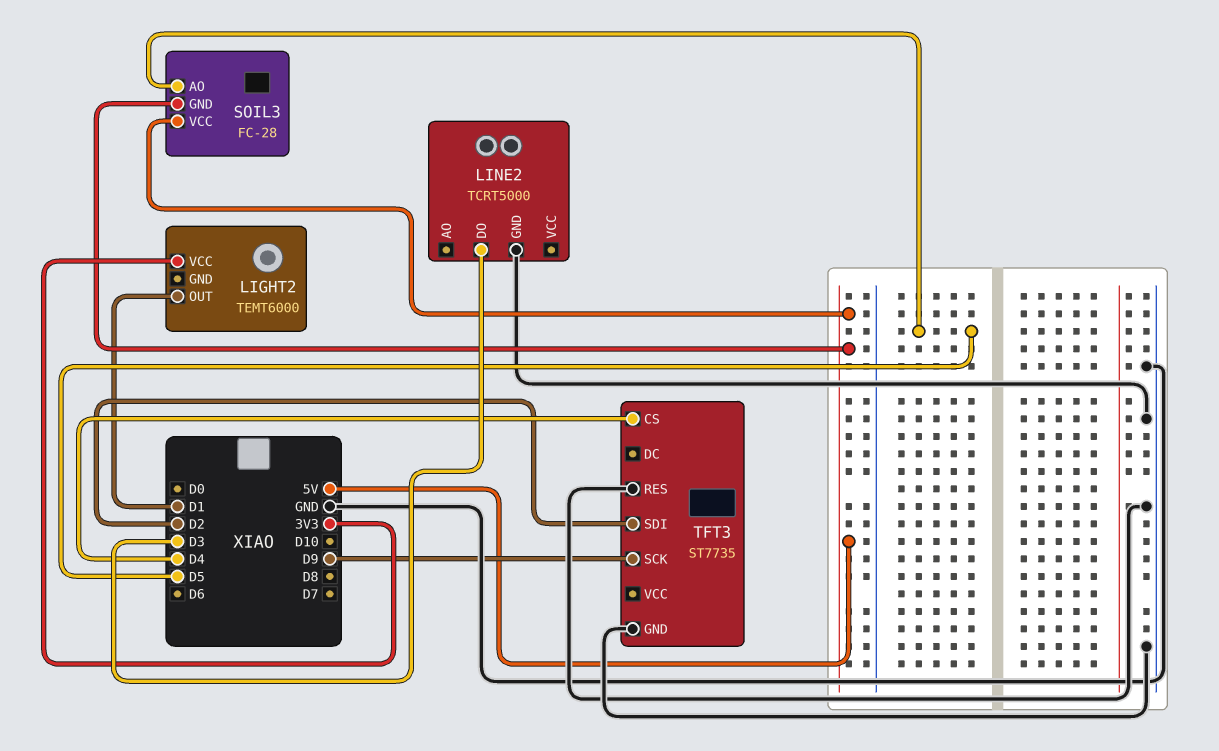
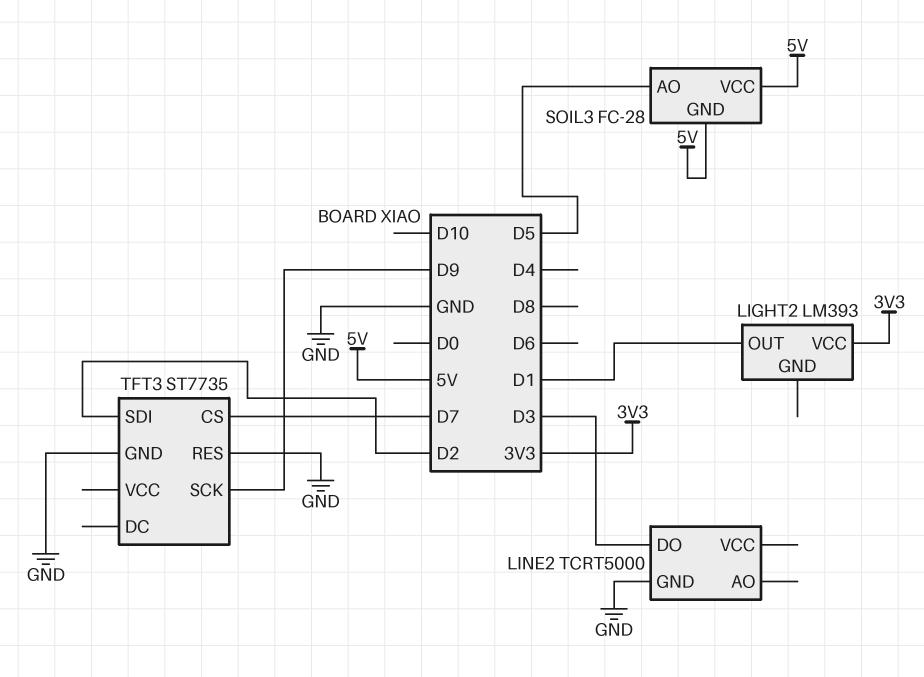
LIGHT2: TEMT6000 -> LM393
TFT3 pin CS: D4 -> D7

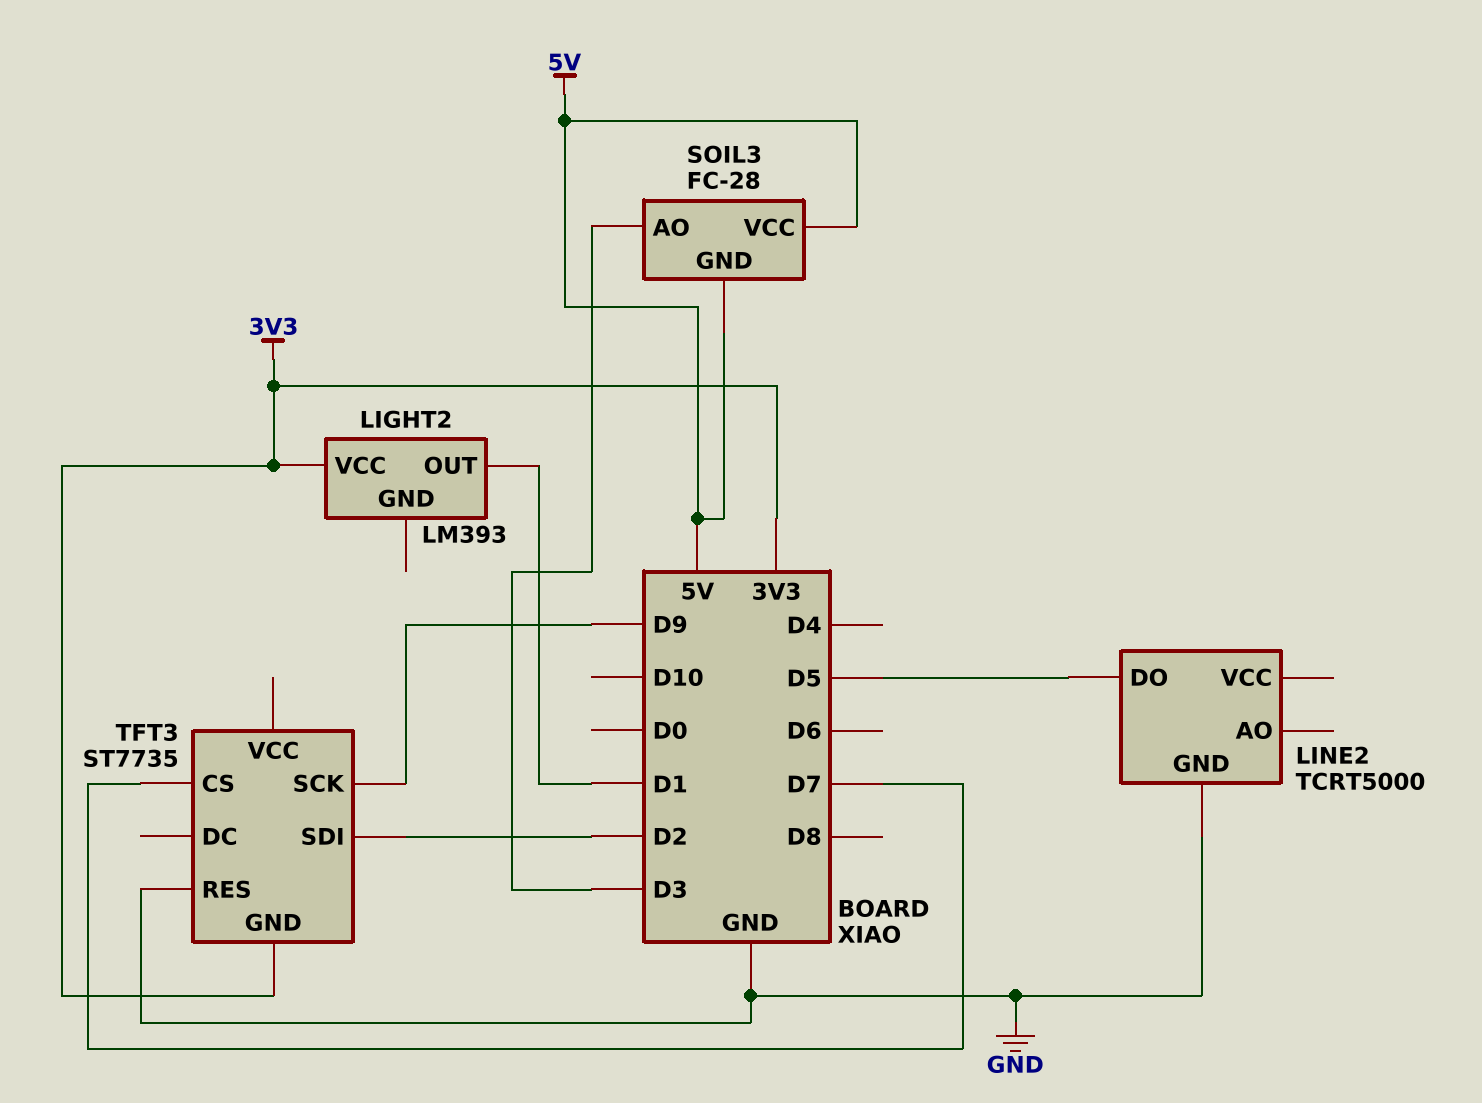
LINE2 pin DO: D3 -> D5
SOIL3 pin AO: D5 -> D3
TFT3 pin GND: GND -> 3V3

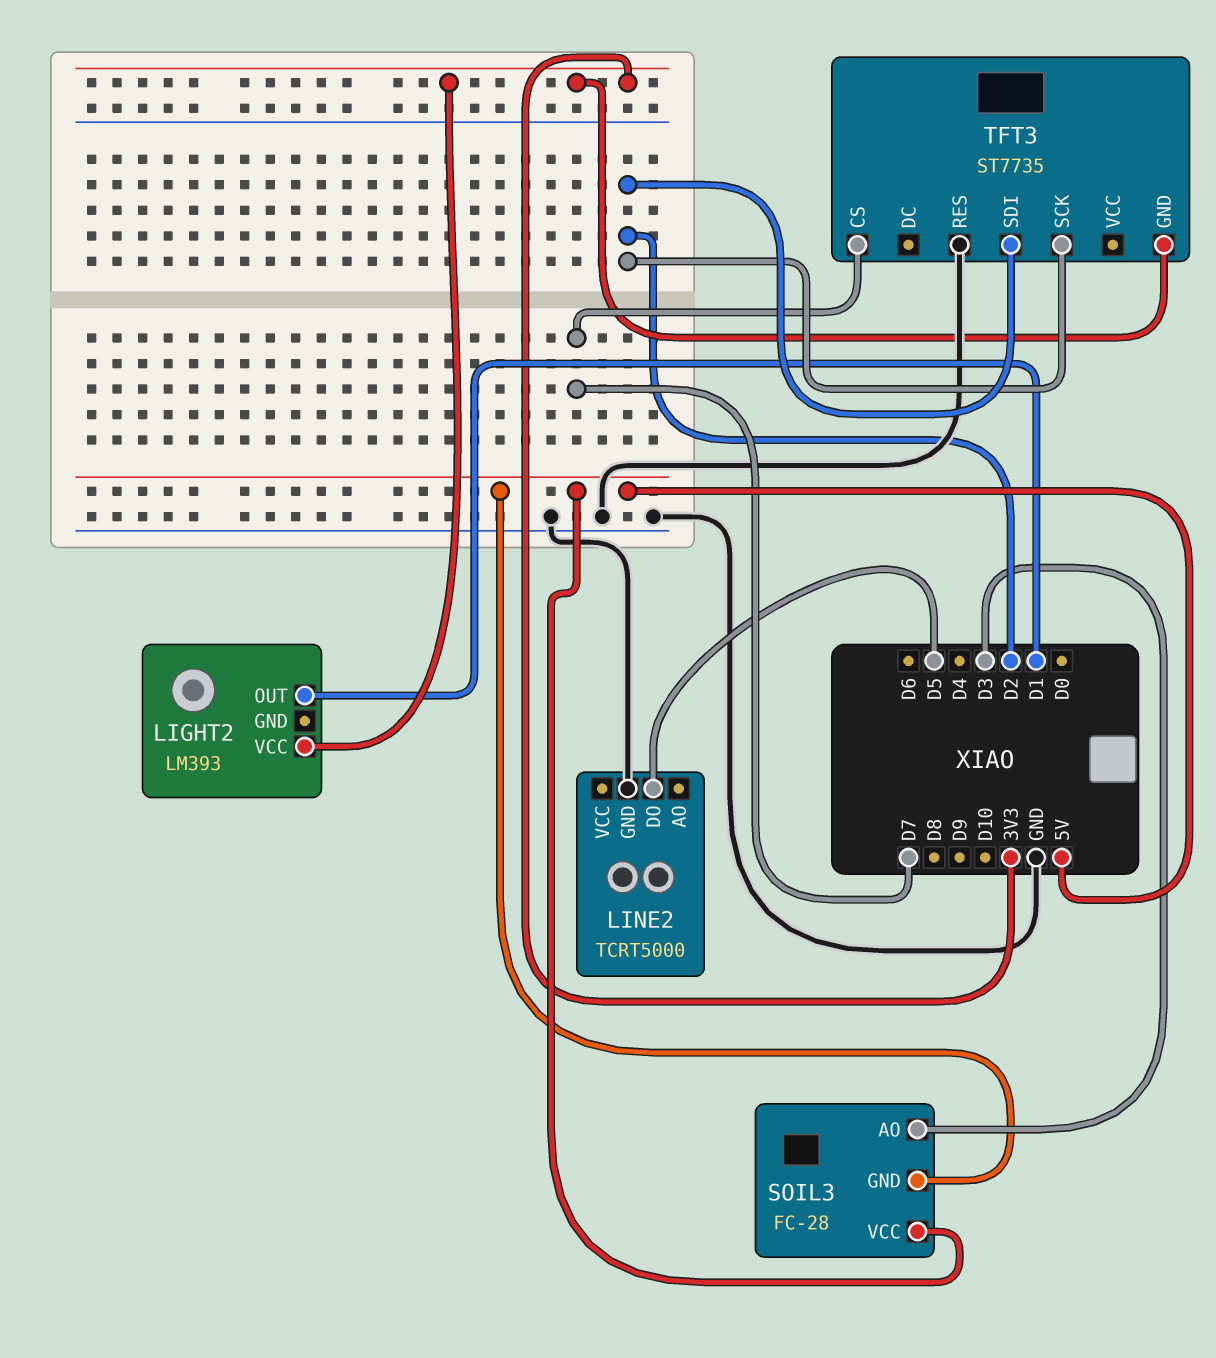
TFT3 pin SCK: D9 -> D2

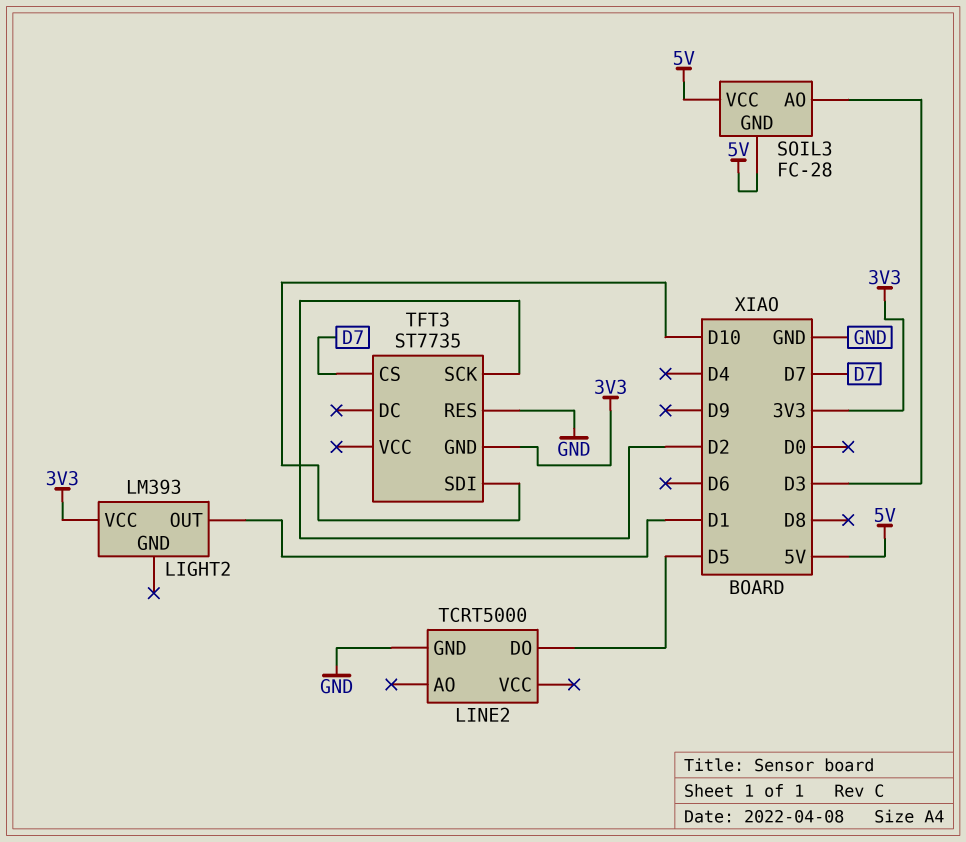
TFT3 pin SDI: D2 -> D10

